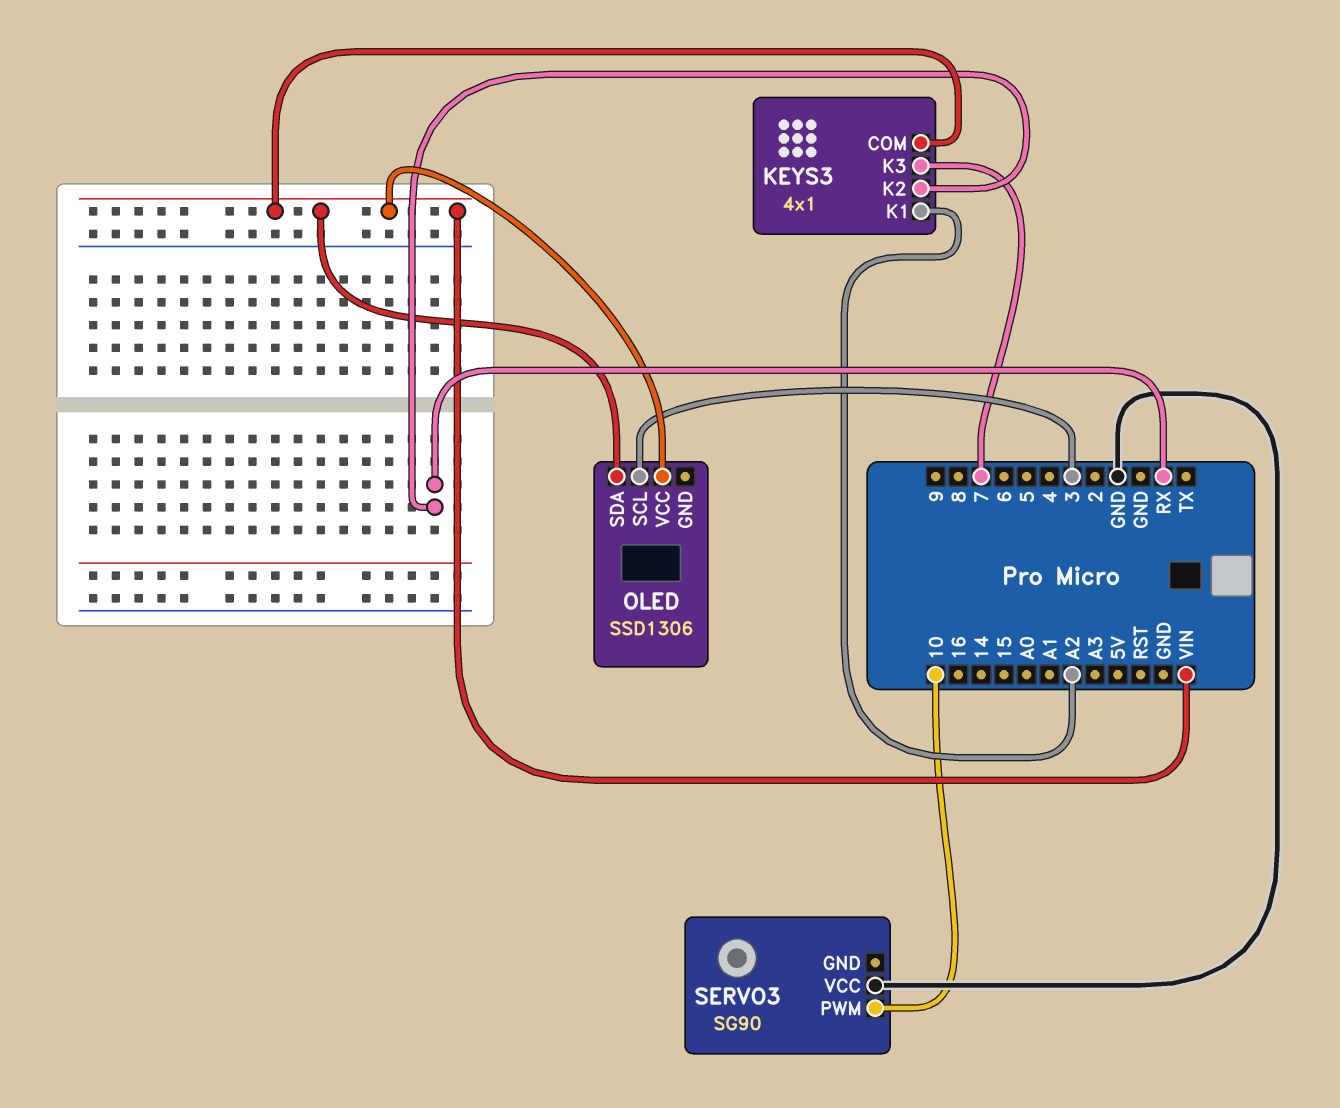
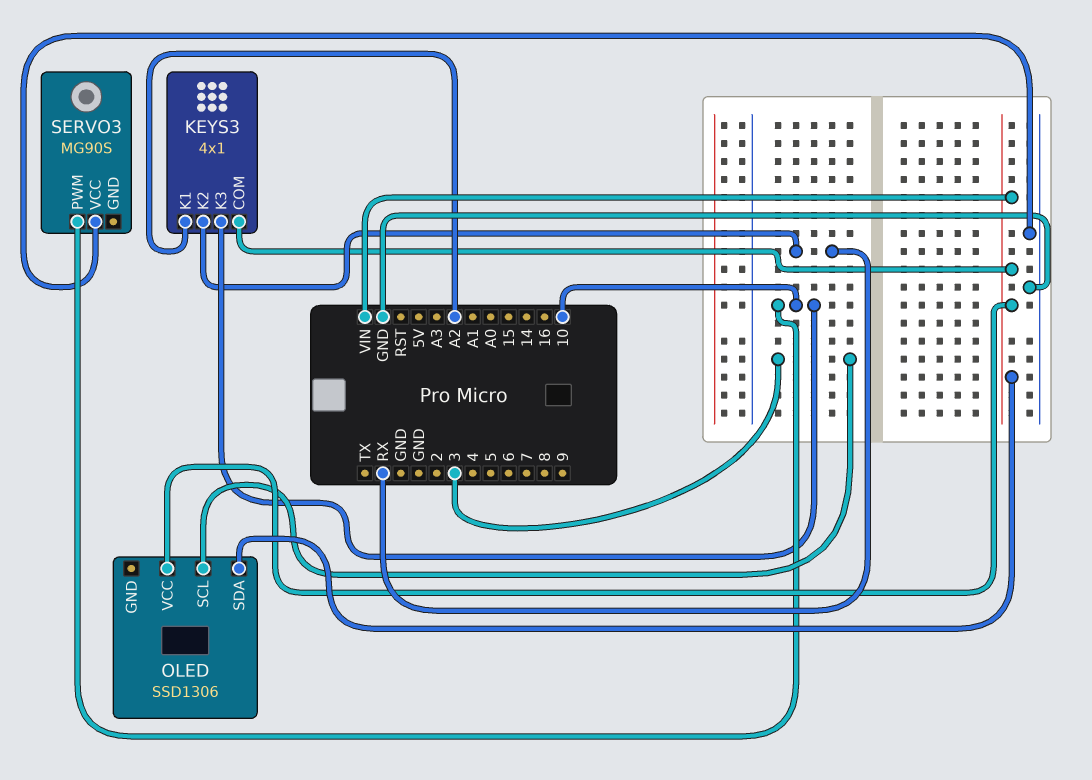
KEYS3 pin K3: 7 -> 10
SERVO3: SG90 -> MG90S

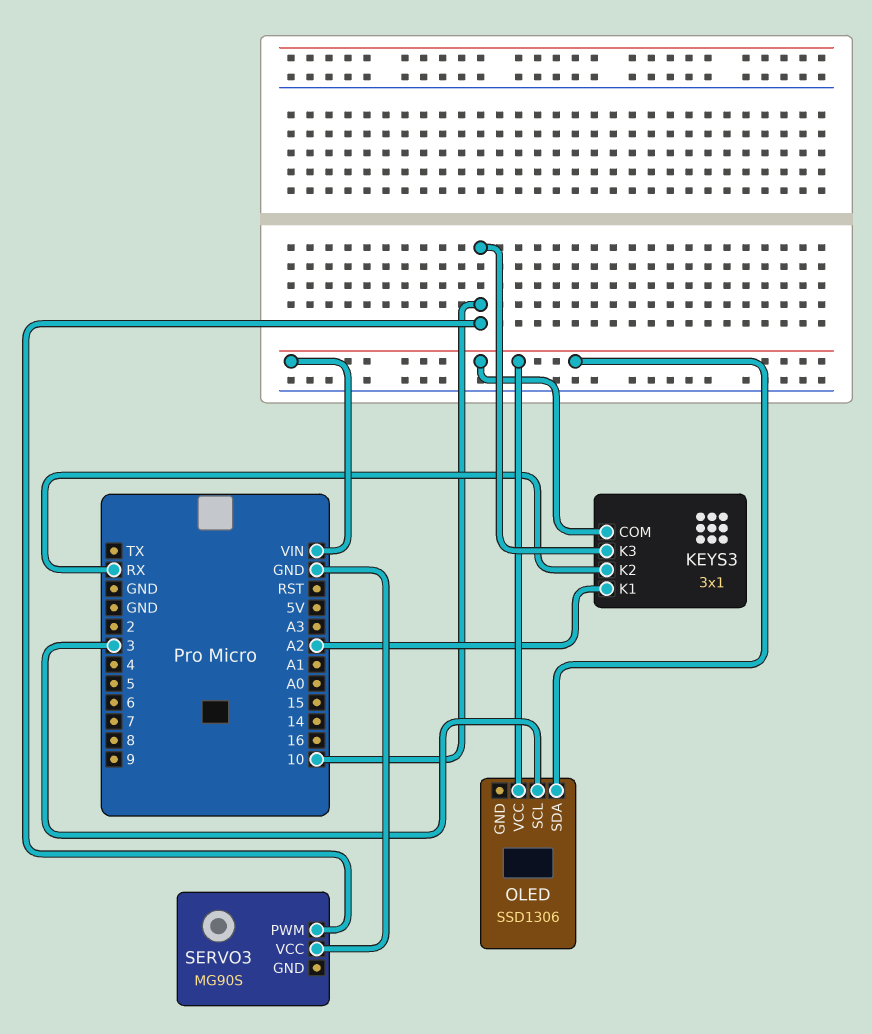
KEYS3: 4x1 -> 3x1

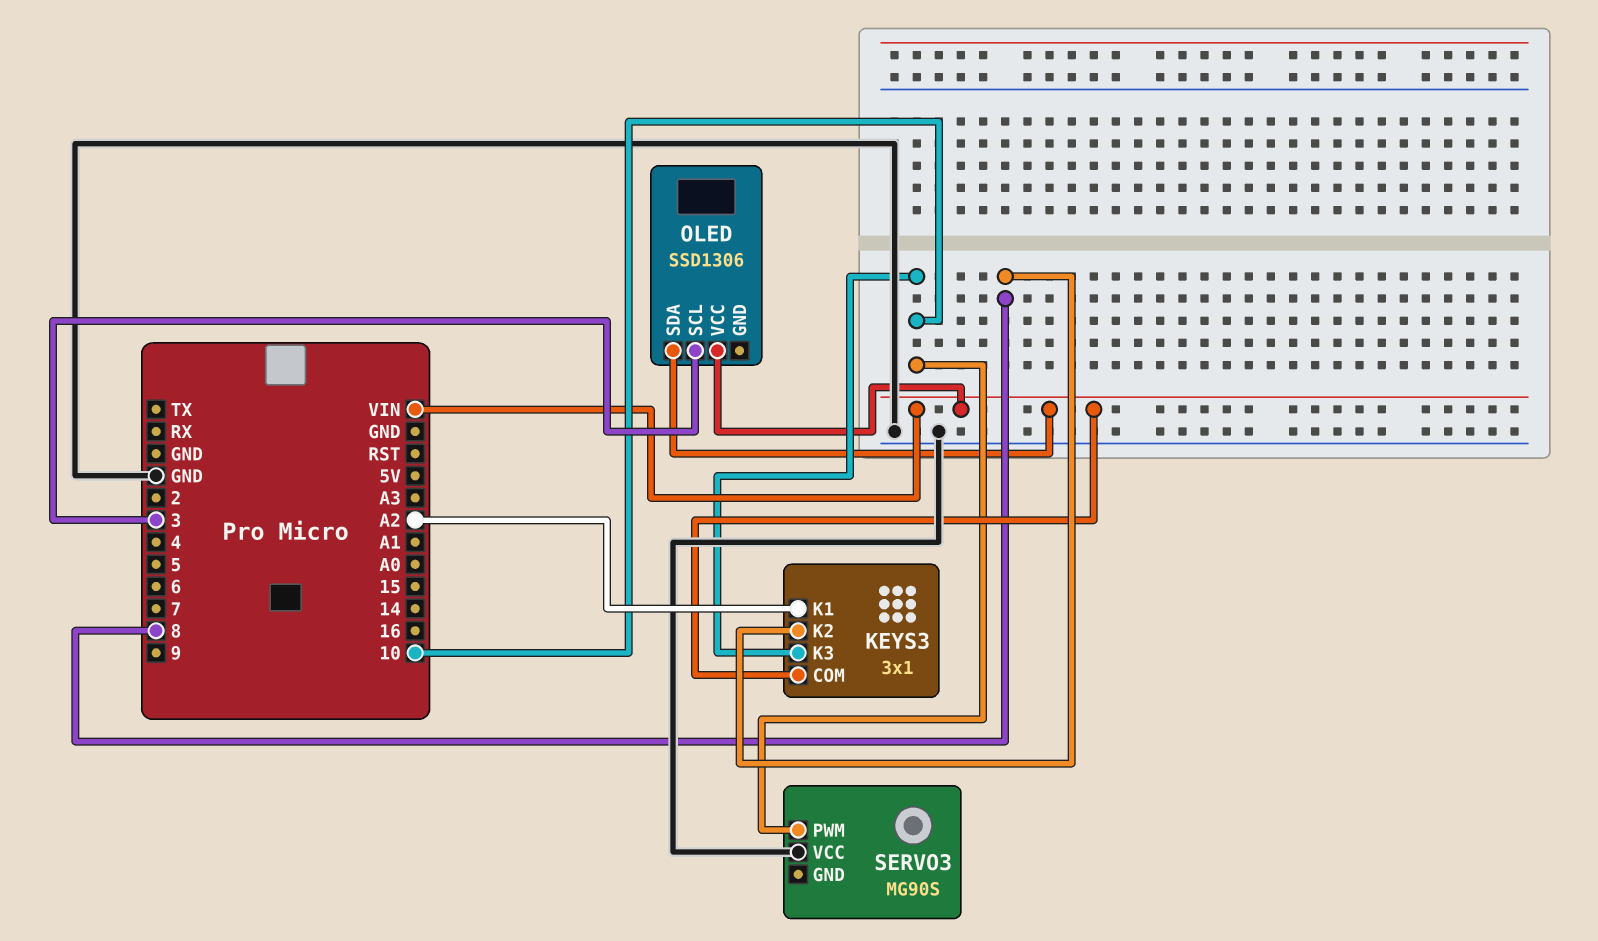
KEYS3 pin K2: RX -> 8

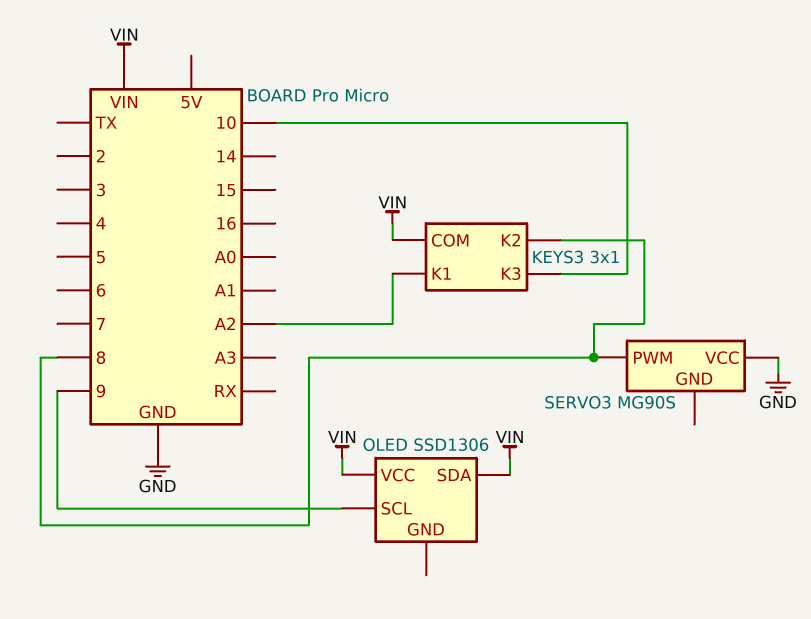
OLED pin SCL: 3 -> 9
SERVO3 pin PWM: 10 -> 8

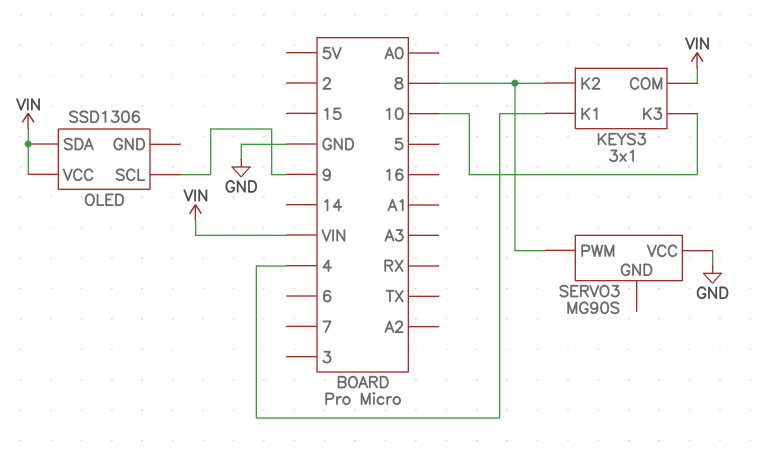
KEYS3 pin K1: A2 -> 4

